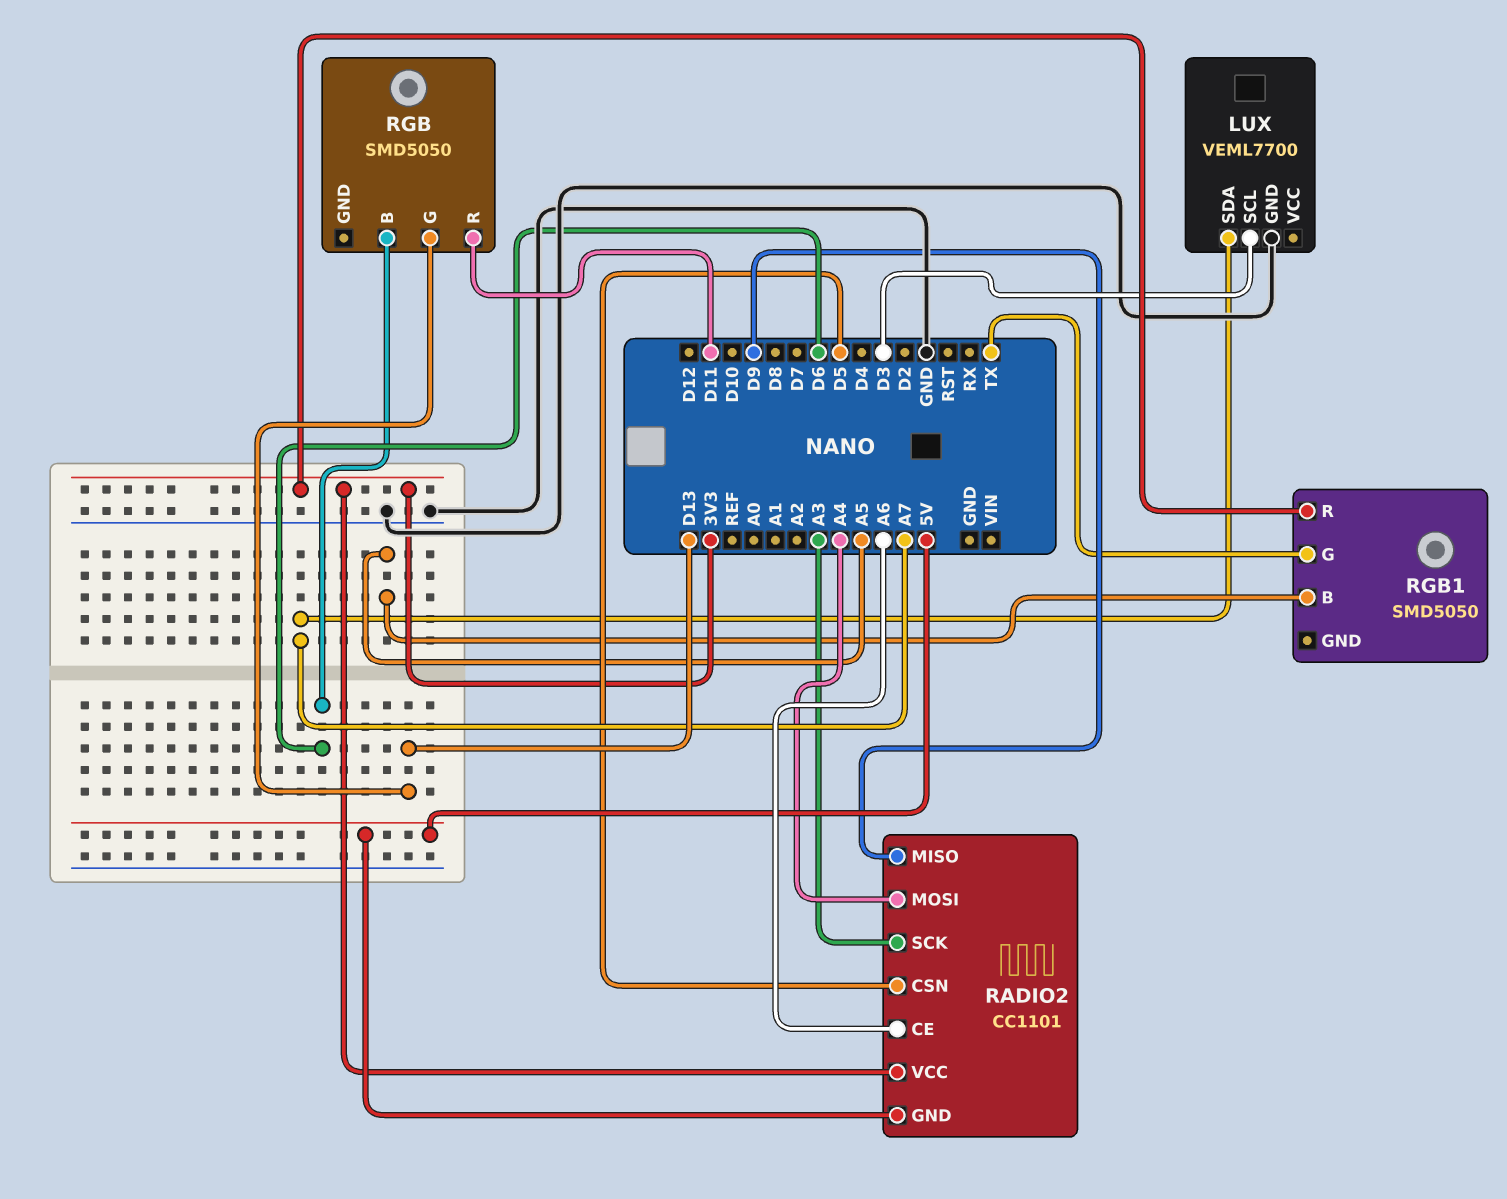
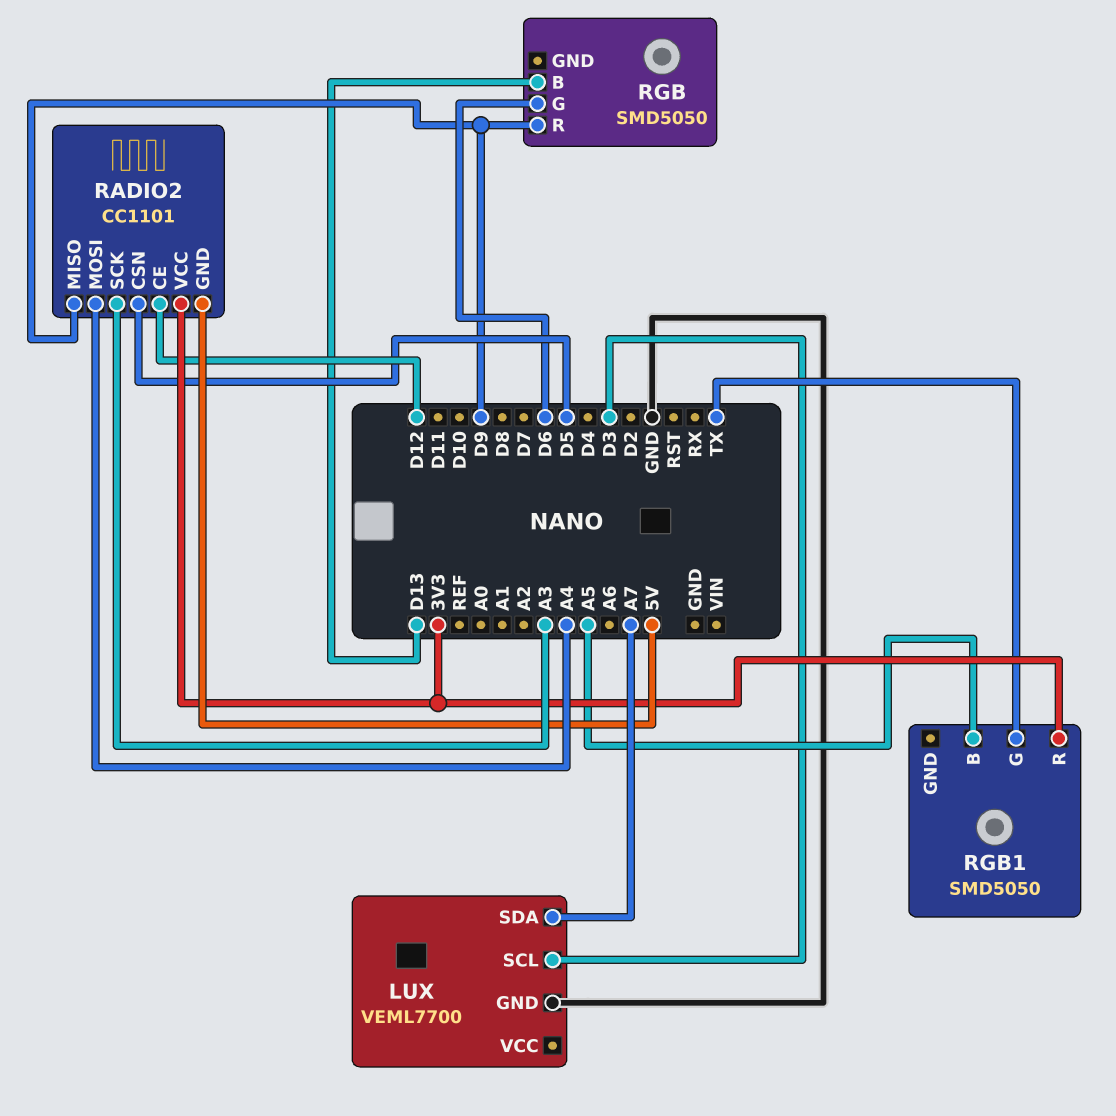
RADIO2 pin CE: A6 -> D12
RGB pin B: D6 -> D13
RGB pin G: D13 -> D6
RGB pin R: D11 -> D9

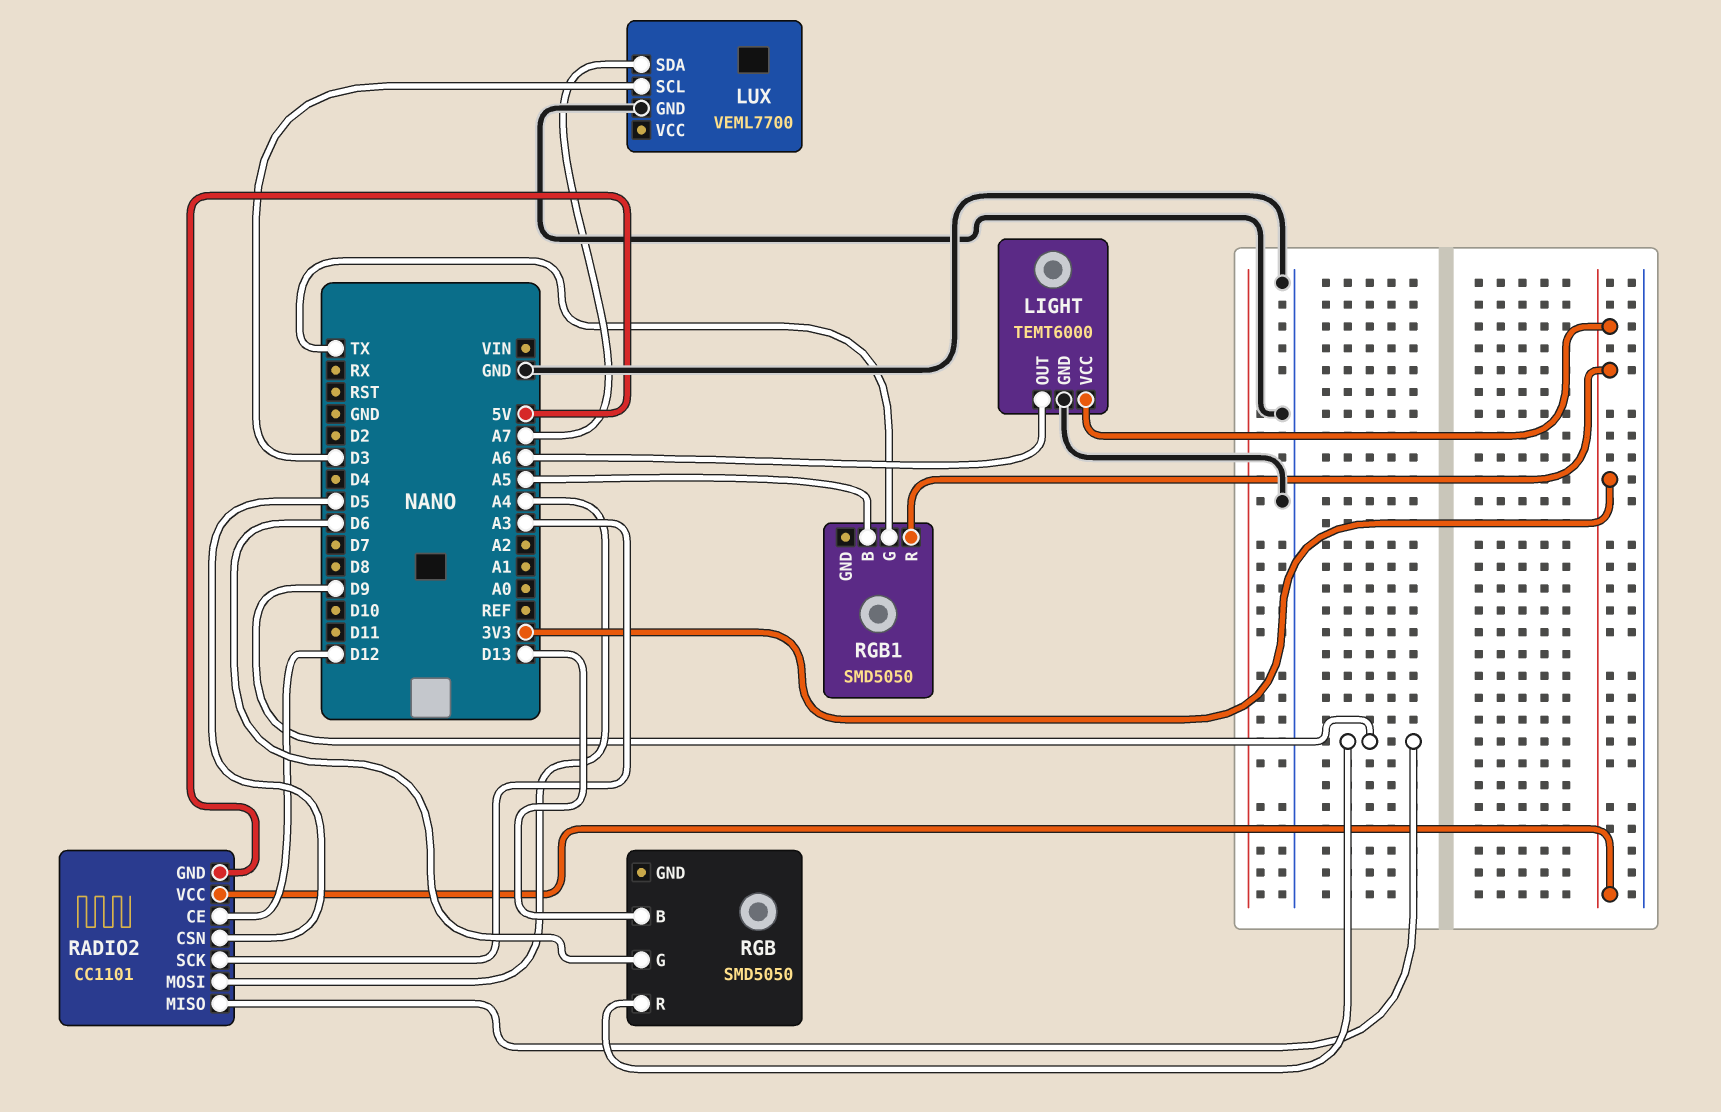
LIGHT: none -> TEMT6000
LIGHT pin GND: none -> GND
LIGHT pin OUT: none -> A6
LIGHT pin VCC: none -> 3V3

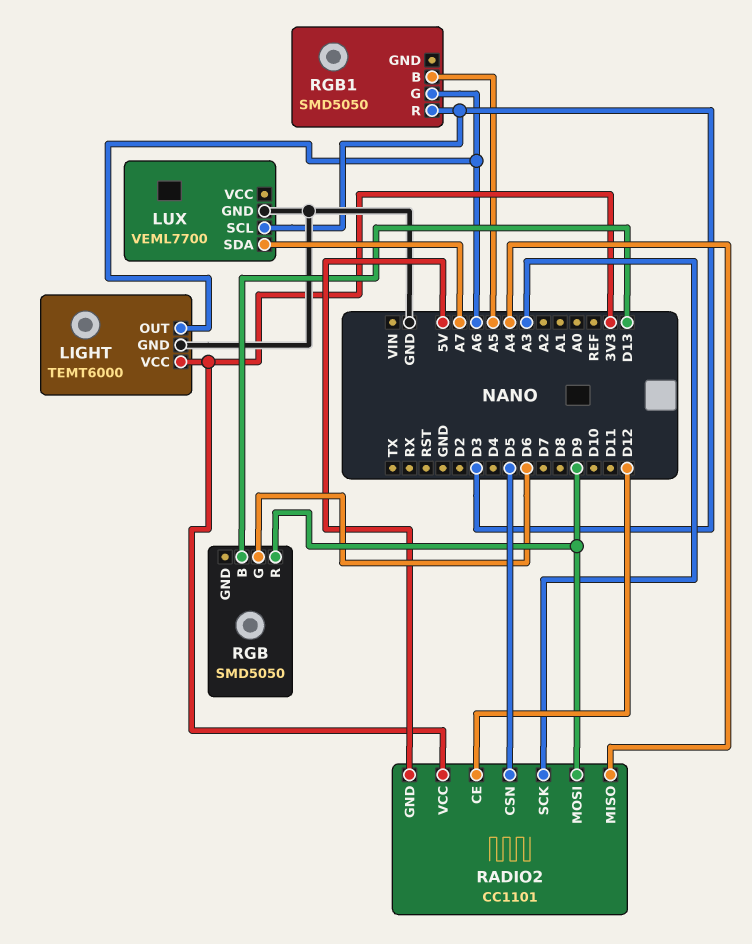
RADIO2 pin MISO: D9 -> A4
RADIO2 pin MOSI: A4 -> D9
RGB1 pin G: TX -> A6
RGB1 pin R: 3V3 -> D3

